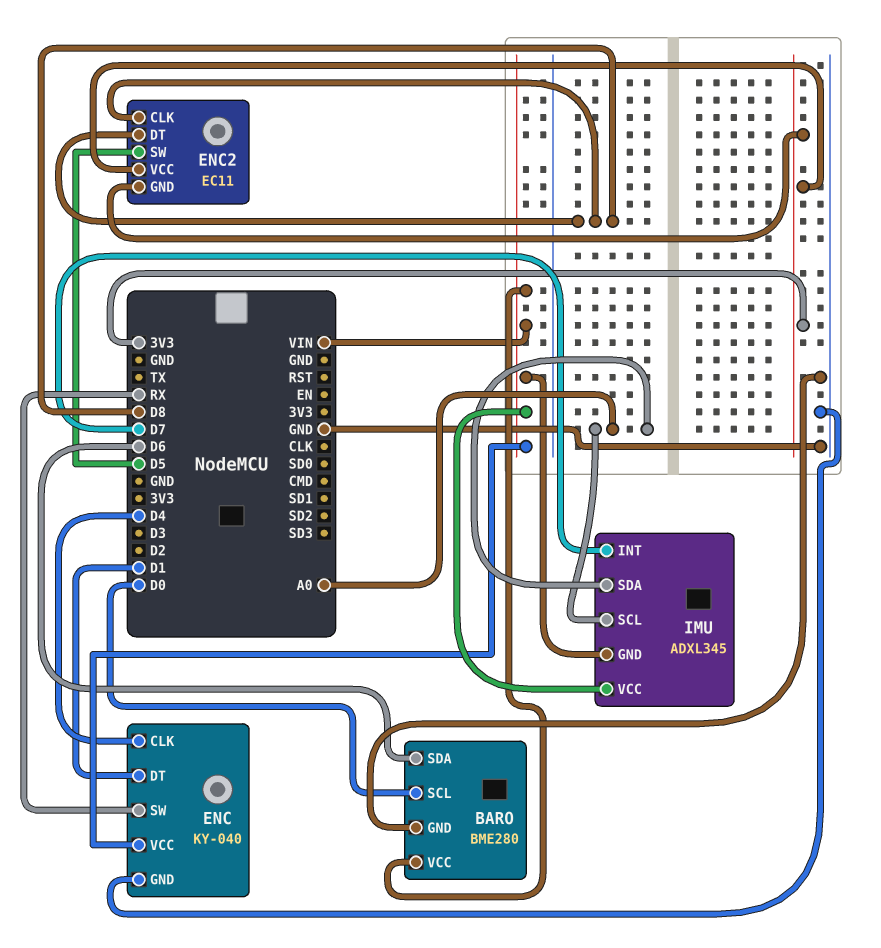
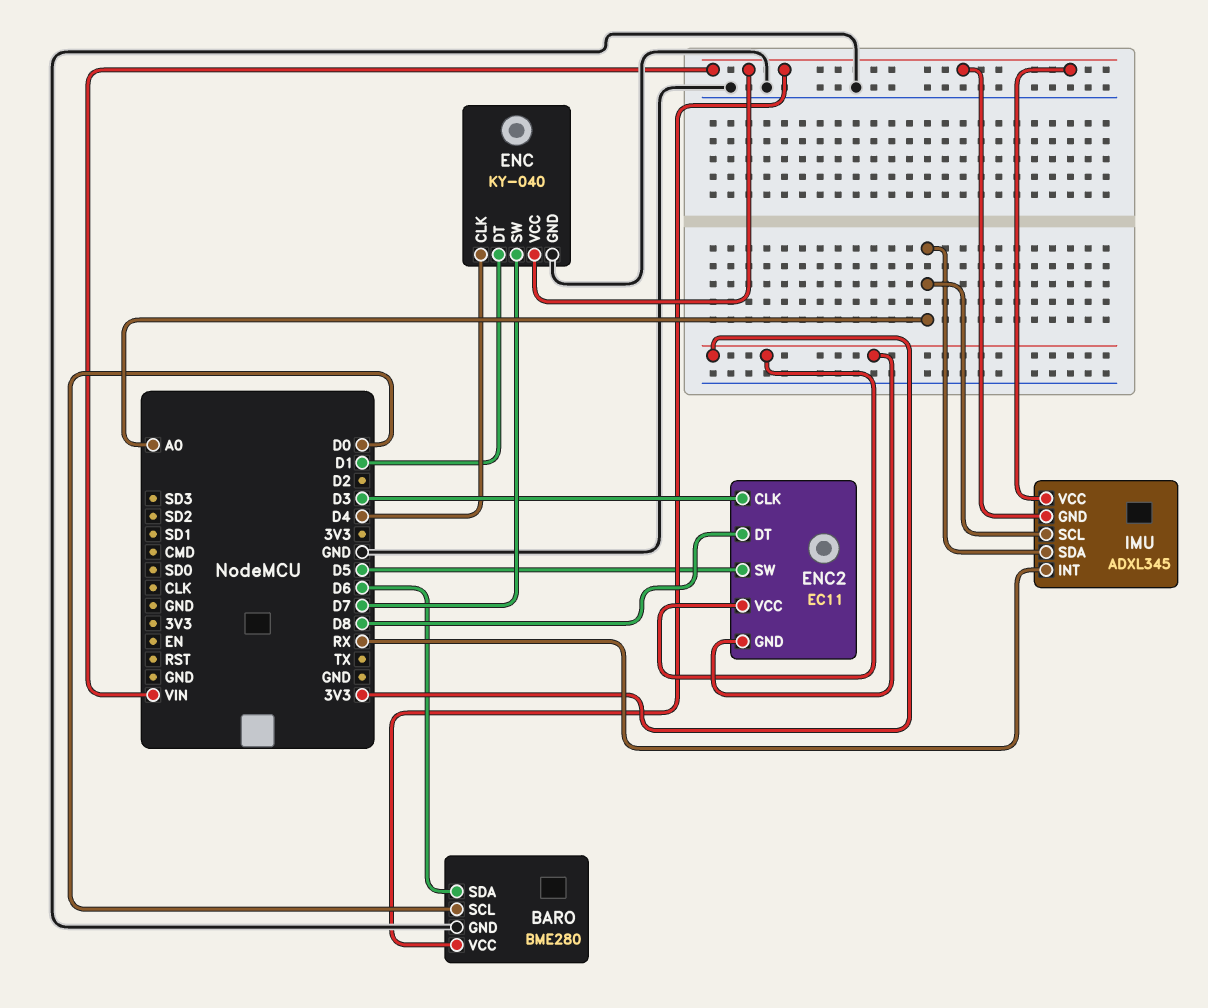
ENC pin SW: RX -> D7
ENC2 pin CLK: D8 -> D3
IMU pin INT: D7 -> RX

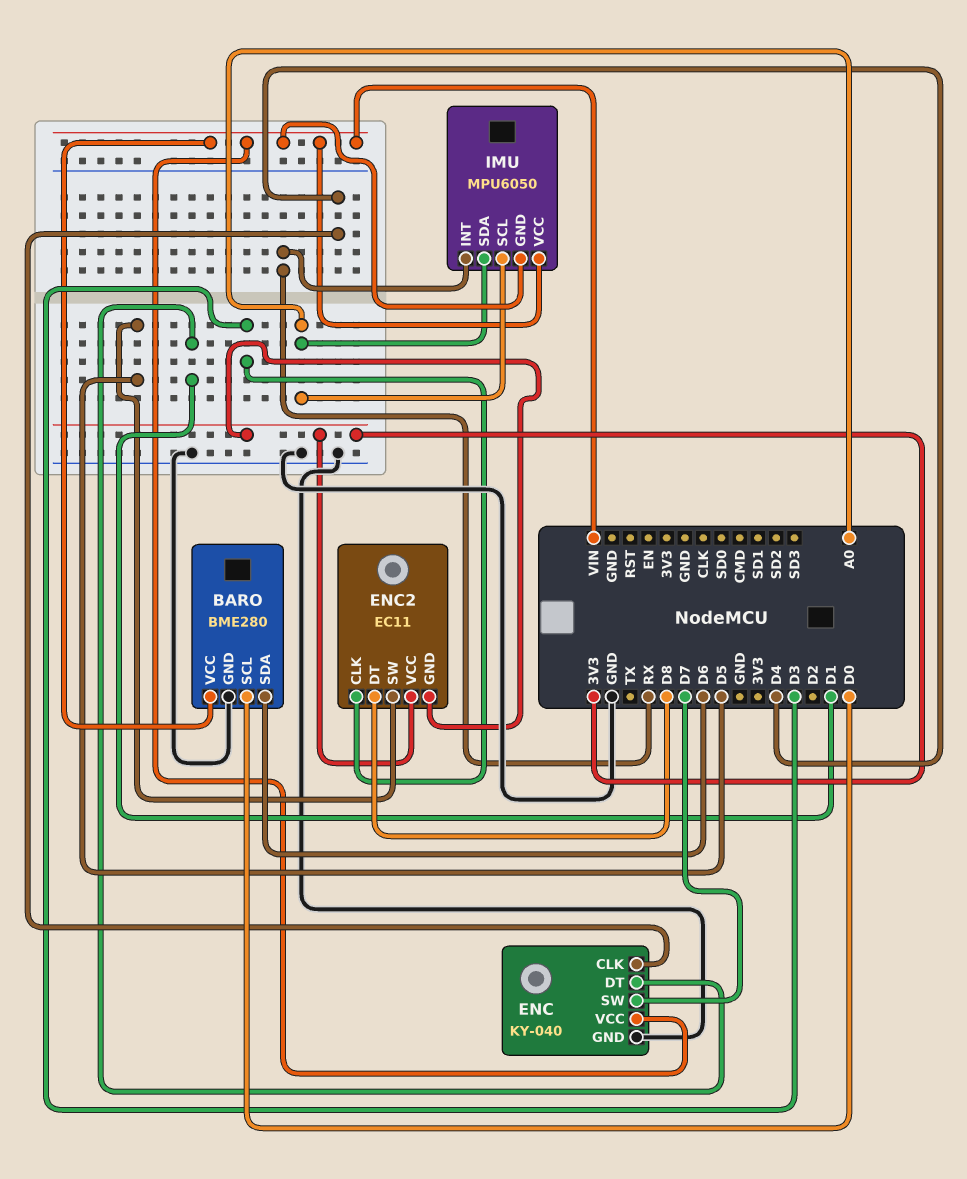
IMU: ADXL345 -> MPU6050

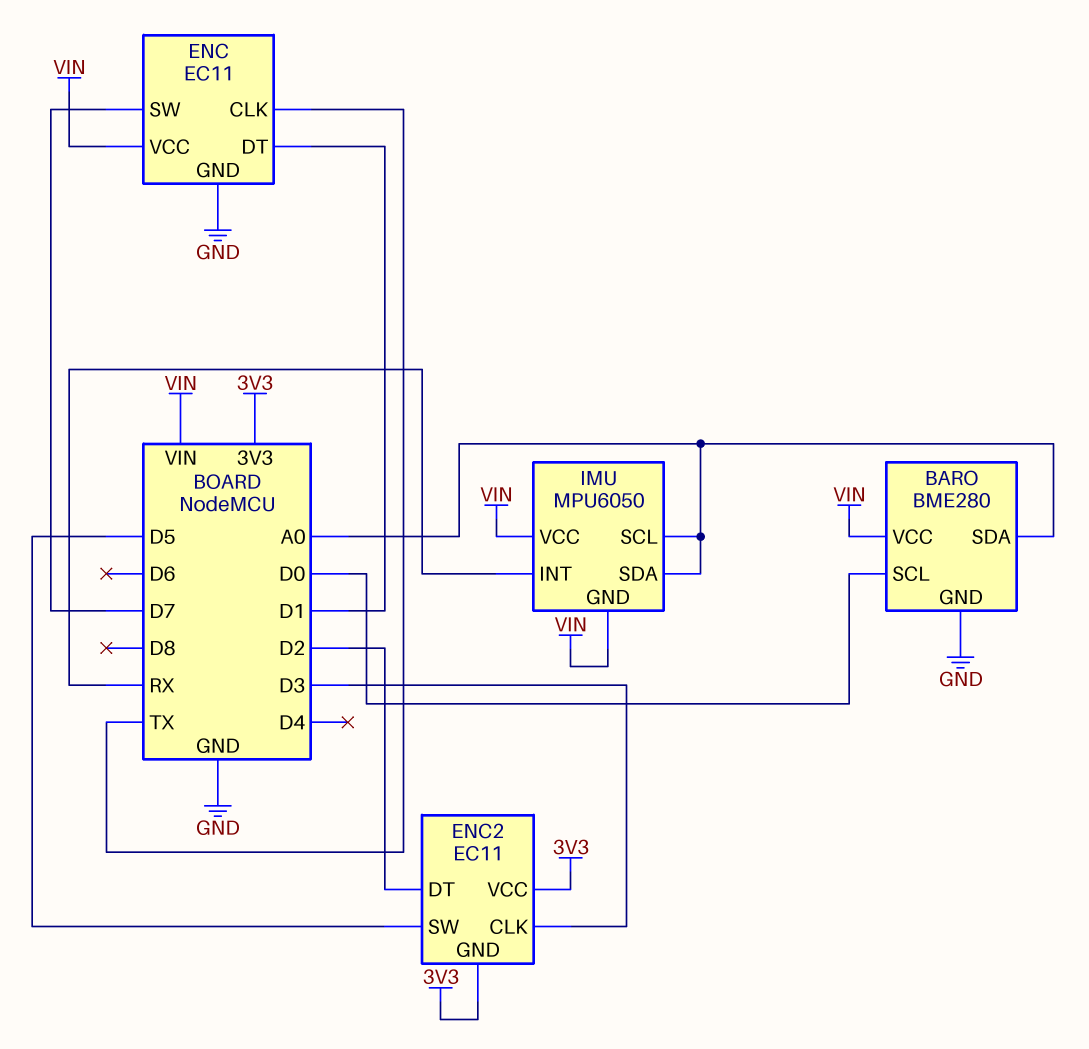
BARO pin SDA: D6 -> A0
ENC: KY-040 -> EC11
ENC pin CLK: D4 -> TX
ENC2 pin DT: D8 -> D2

